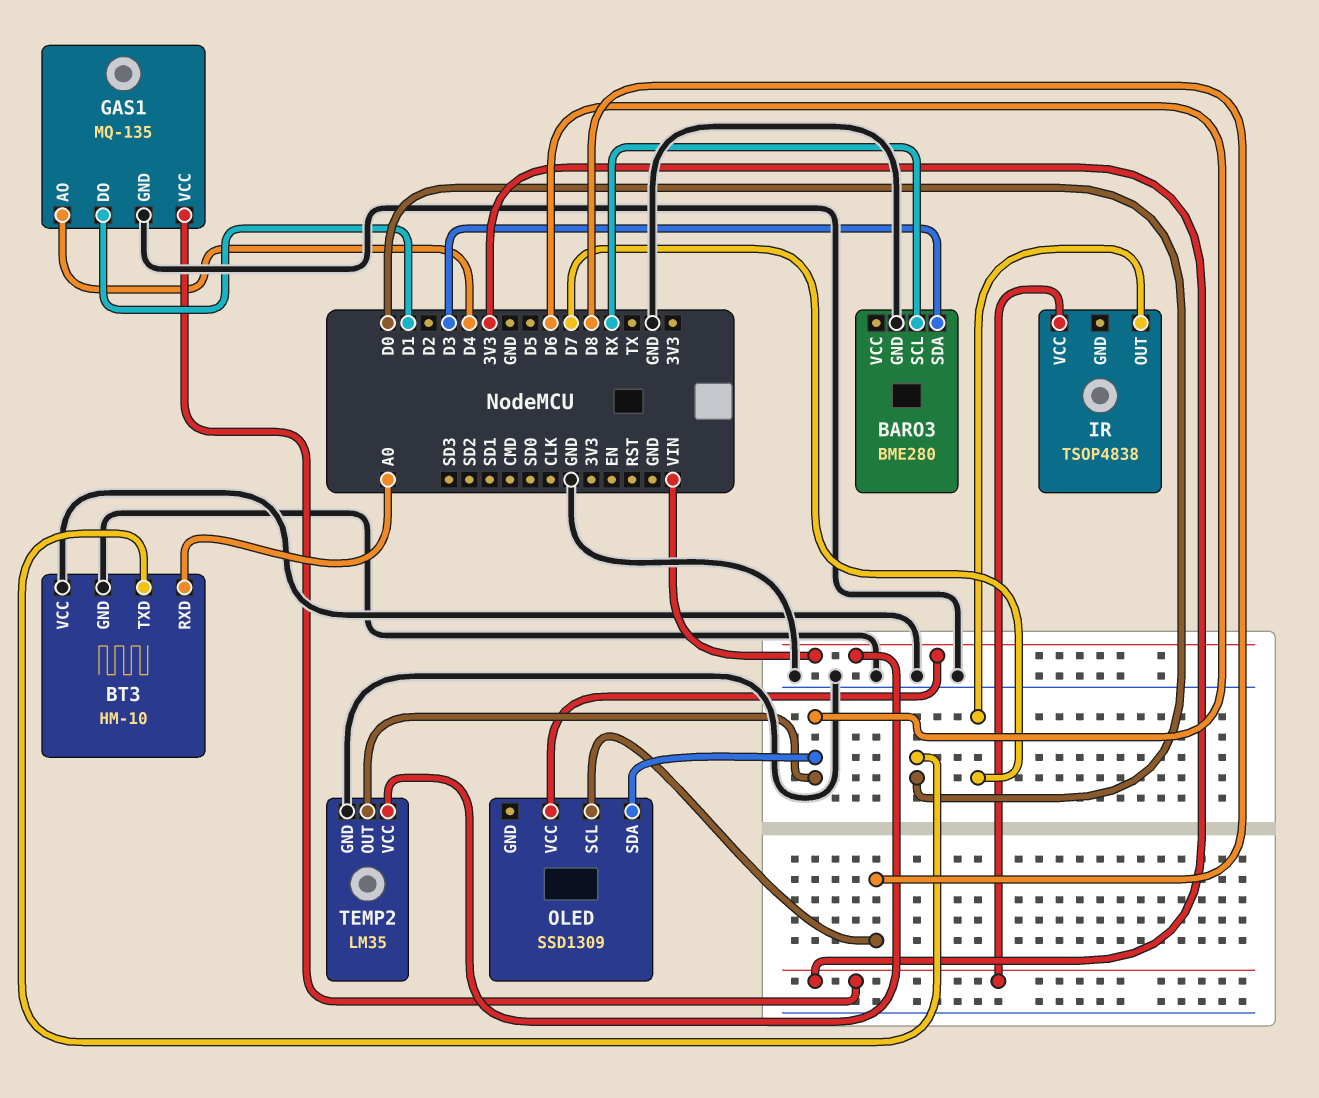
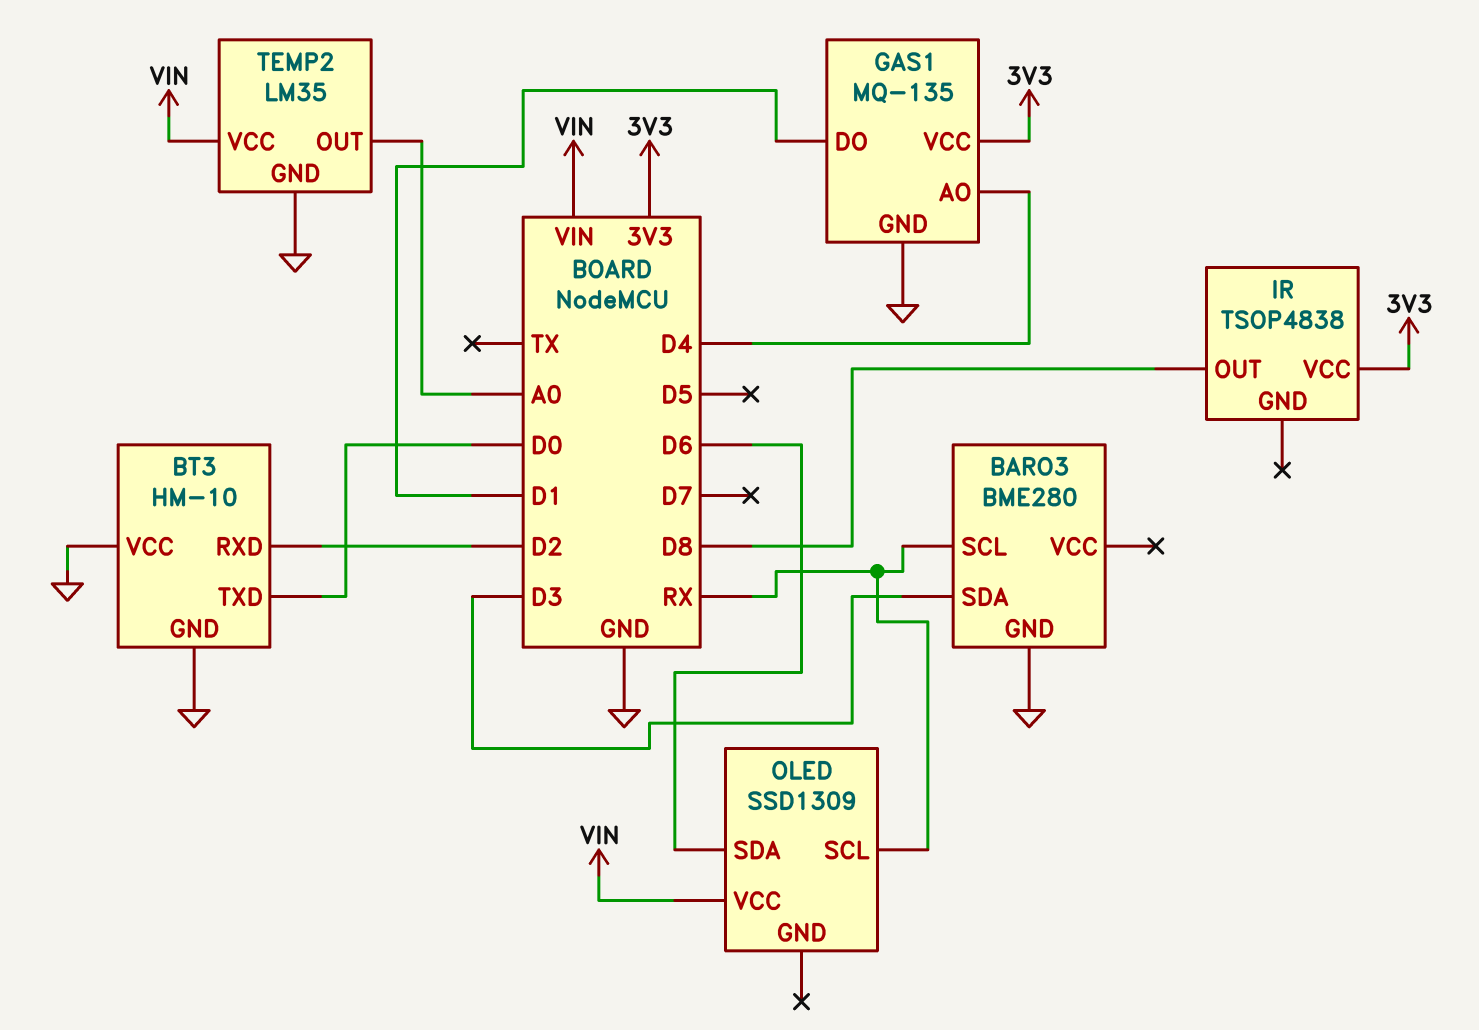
BT3 pin RXD: A0 -> D2
IR pin OUT: D7 -> D8
OLED pin SCL: D8 -> RX
TEMP2 pin OUT: D6 -> A0

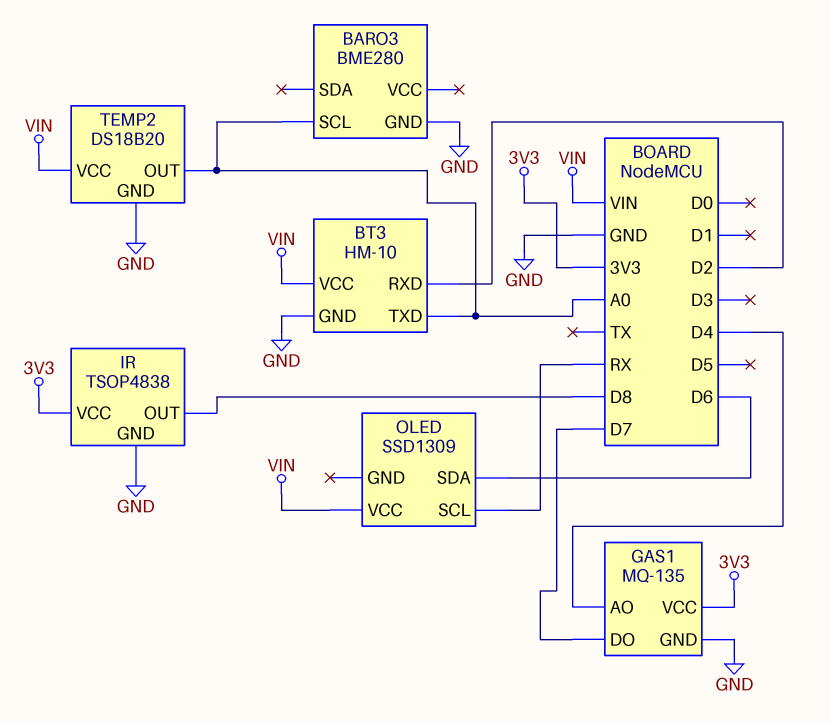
BARO3 pin SCL: RX -> A0
BARO3 pin SDA: D3 -> none
BT3 pin TXD: D0 -> A0
BT3 pin VCC: GND -> VIN
GAS1 pin DO: D1 -> D7
IR pin GND: none -> GND
TEMP2: LM35 -> DS18B20

